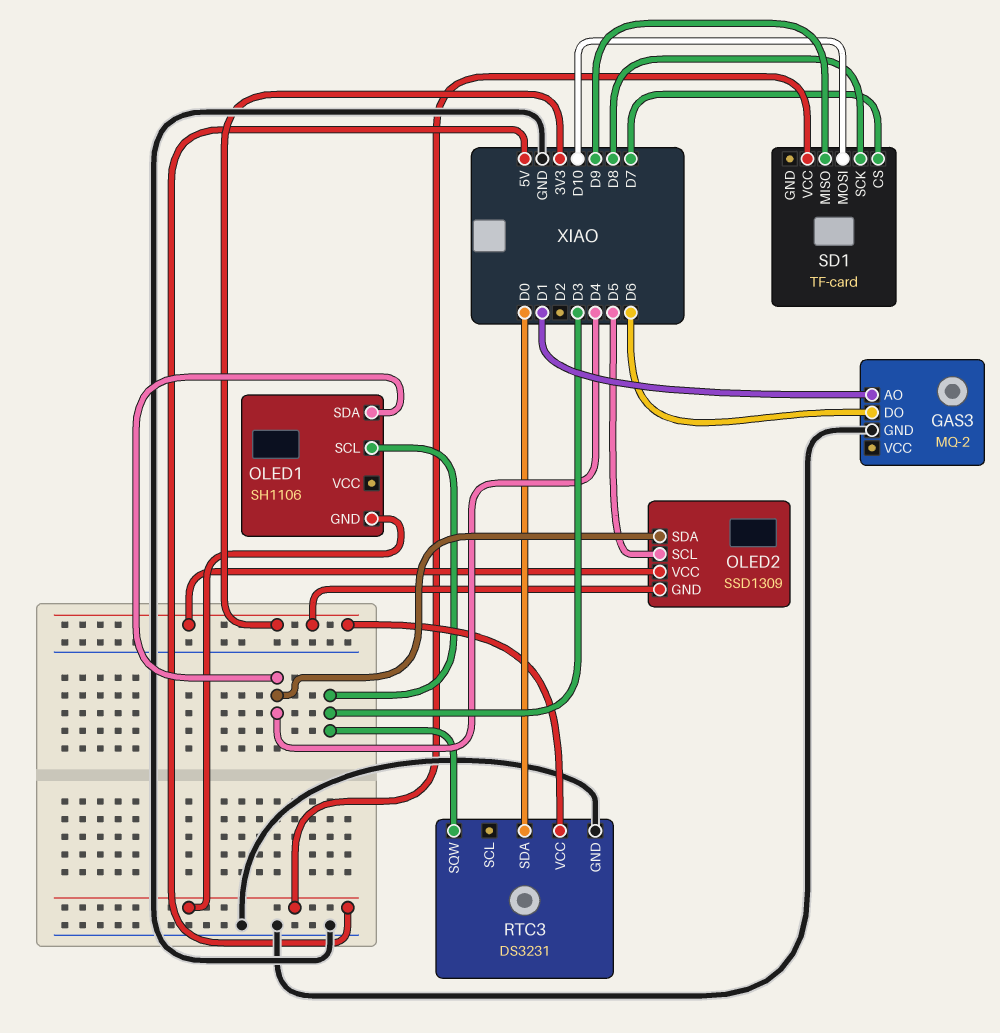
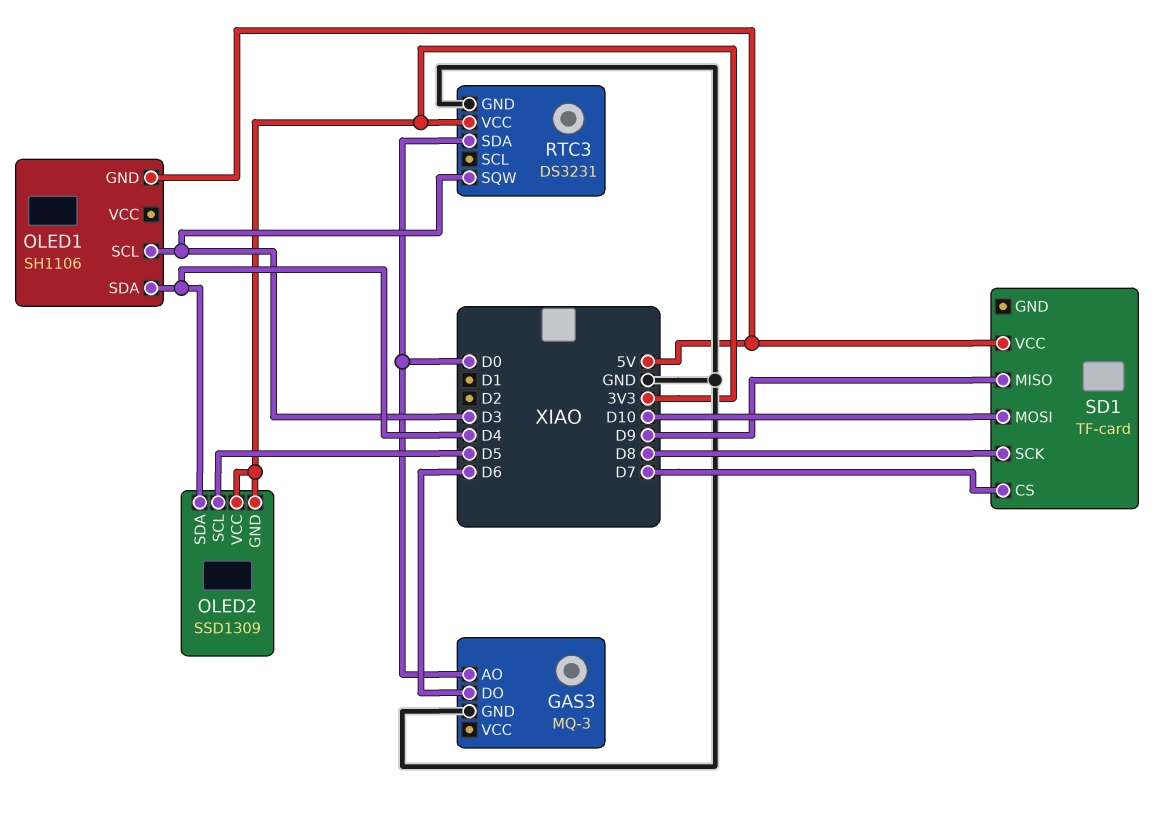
GAS3: MQ-2 -> MQ-3
GAS3 pin AO: D1 -> D0

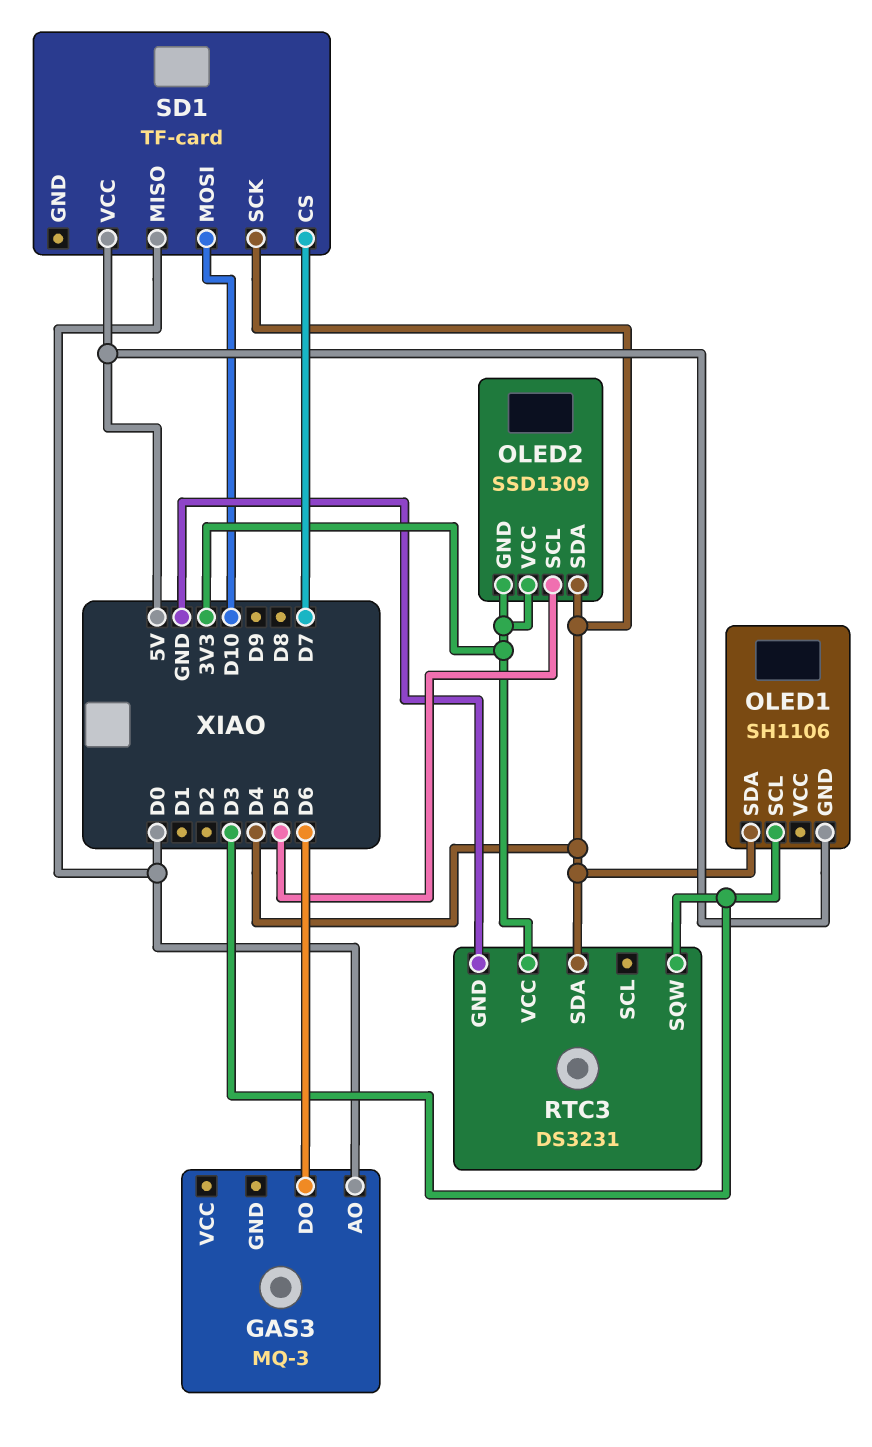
GAS3 pin GND: GND -> none
RTC3 pin SDA: D0 -> D4
SD1 pin MISO: D9 -> D0
SD1 pin SCK: D8 -> D4

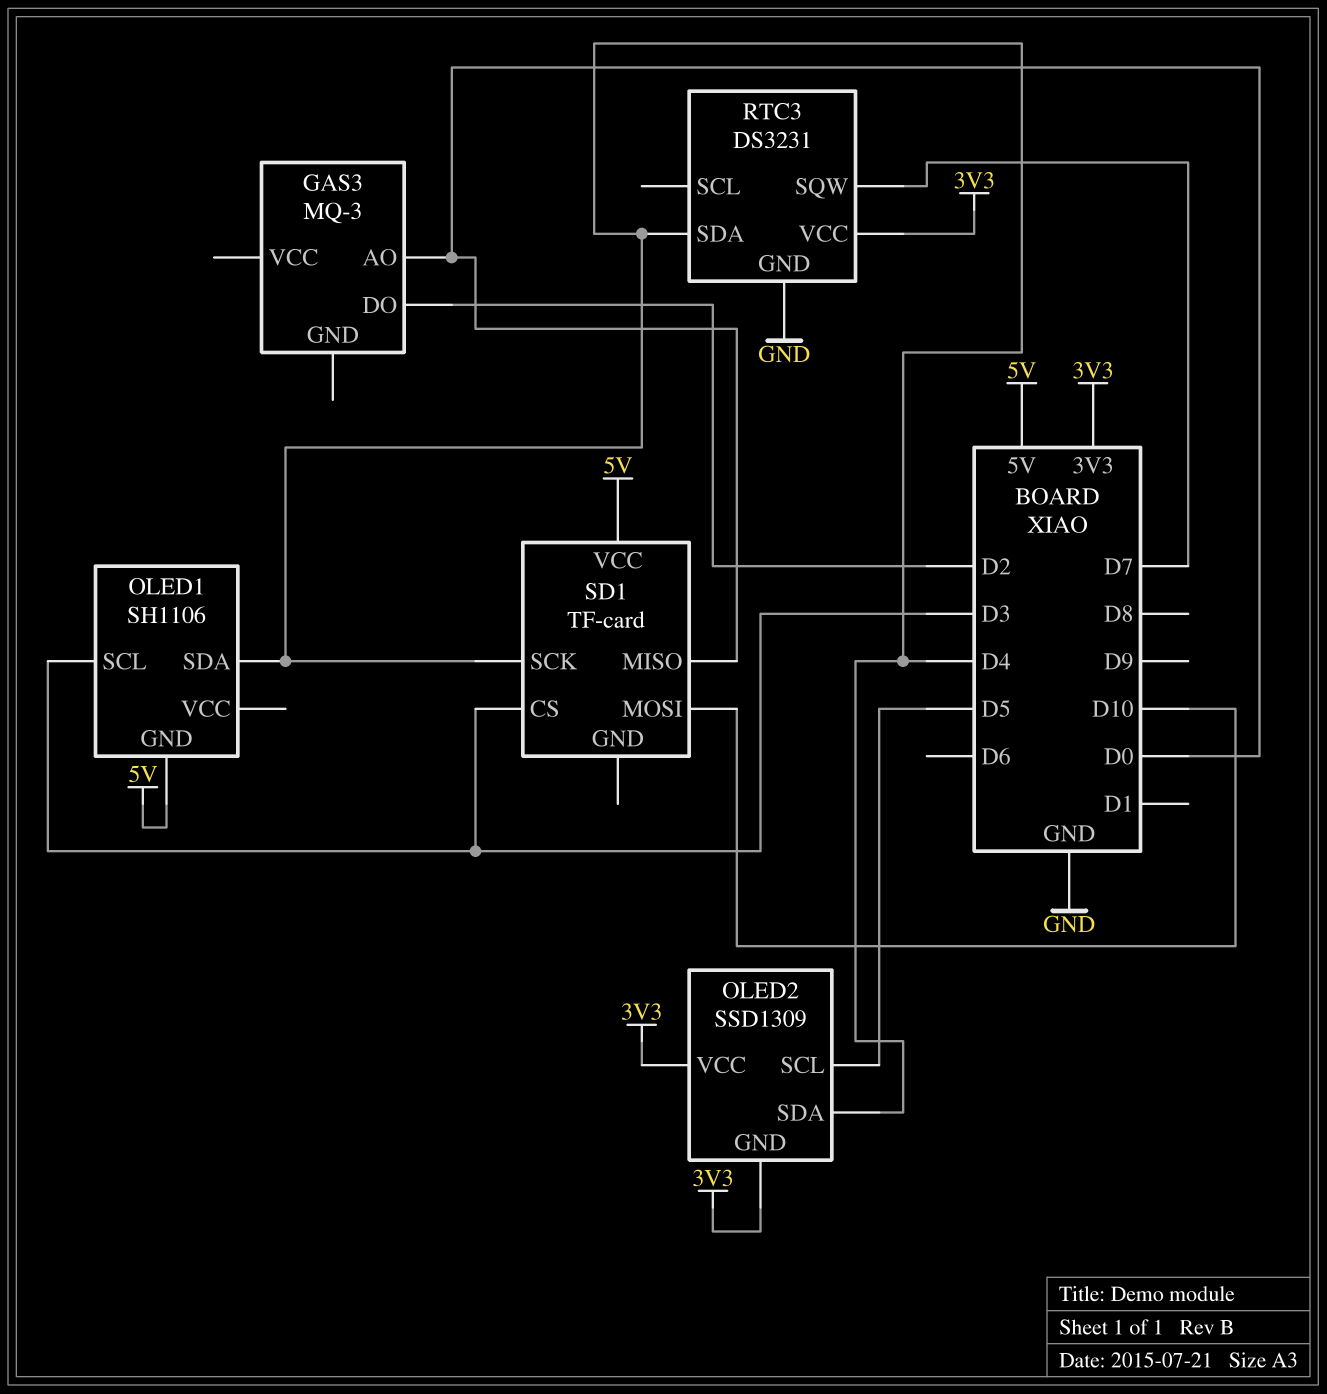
GAS3 pin DO: D6 -> D2
RTC3 pin SQW: D3 -> D7
SD1 pin CS: D7 -> D3

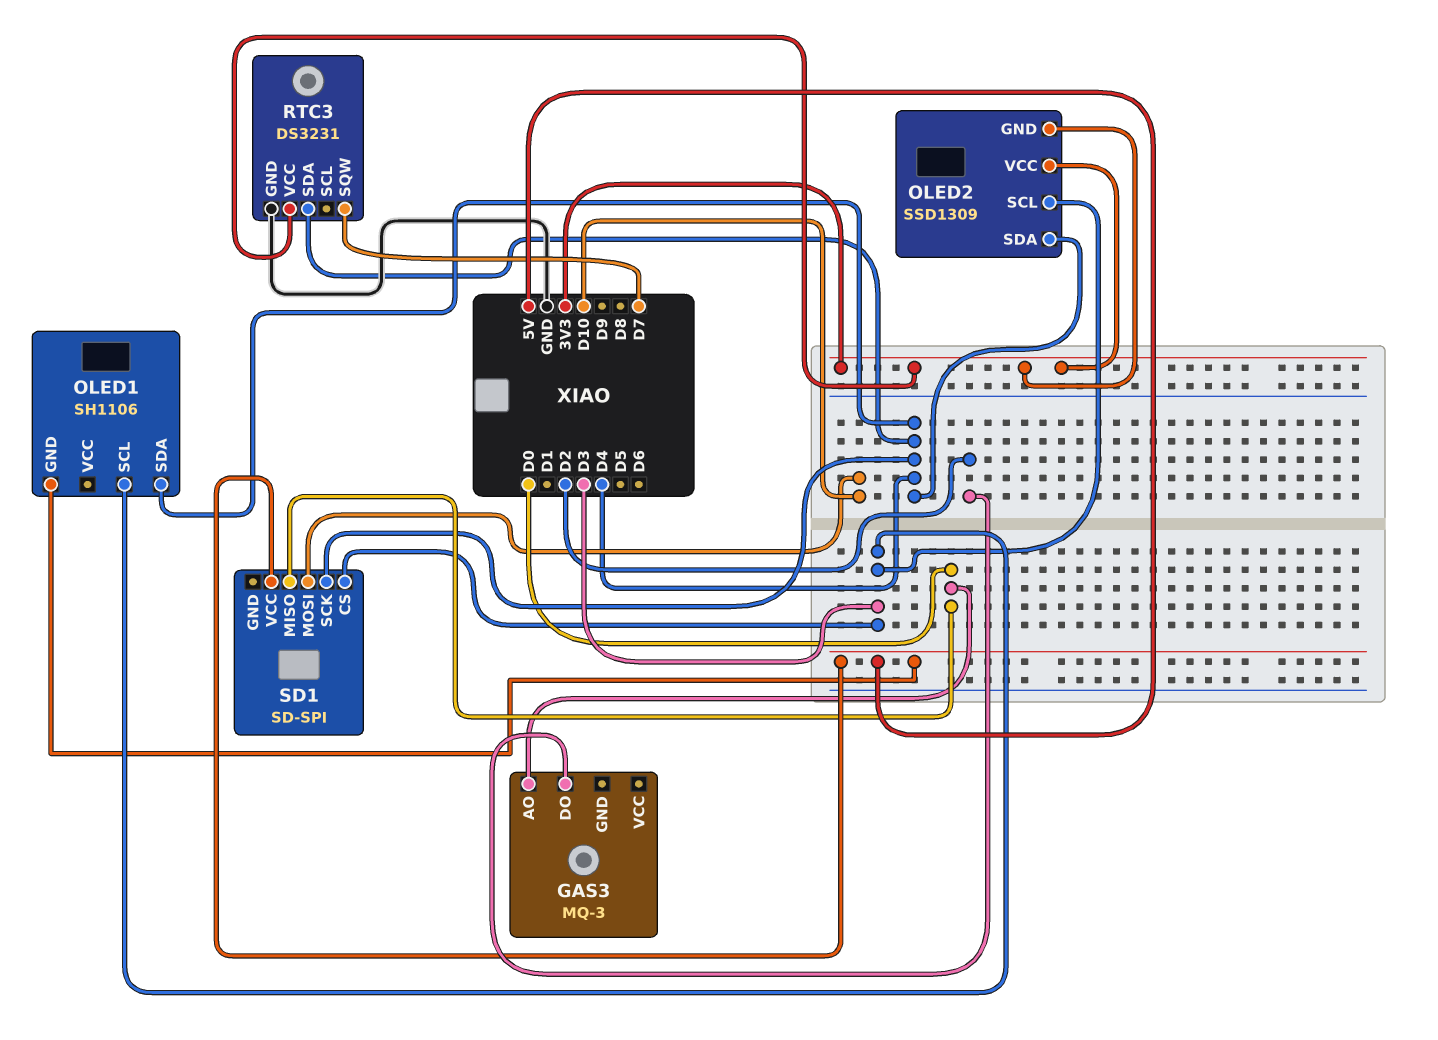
OLED2 pin SCL: D5 -> D3
SD1: TF-card -> SD-SPI

